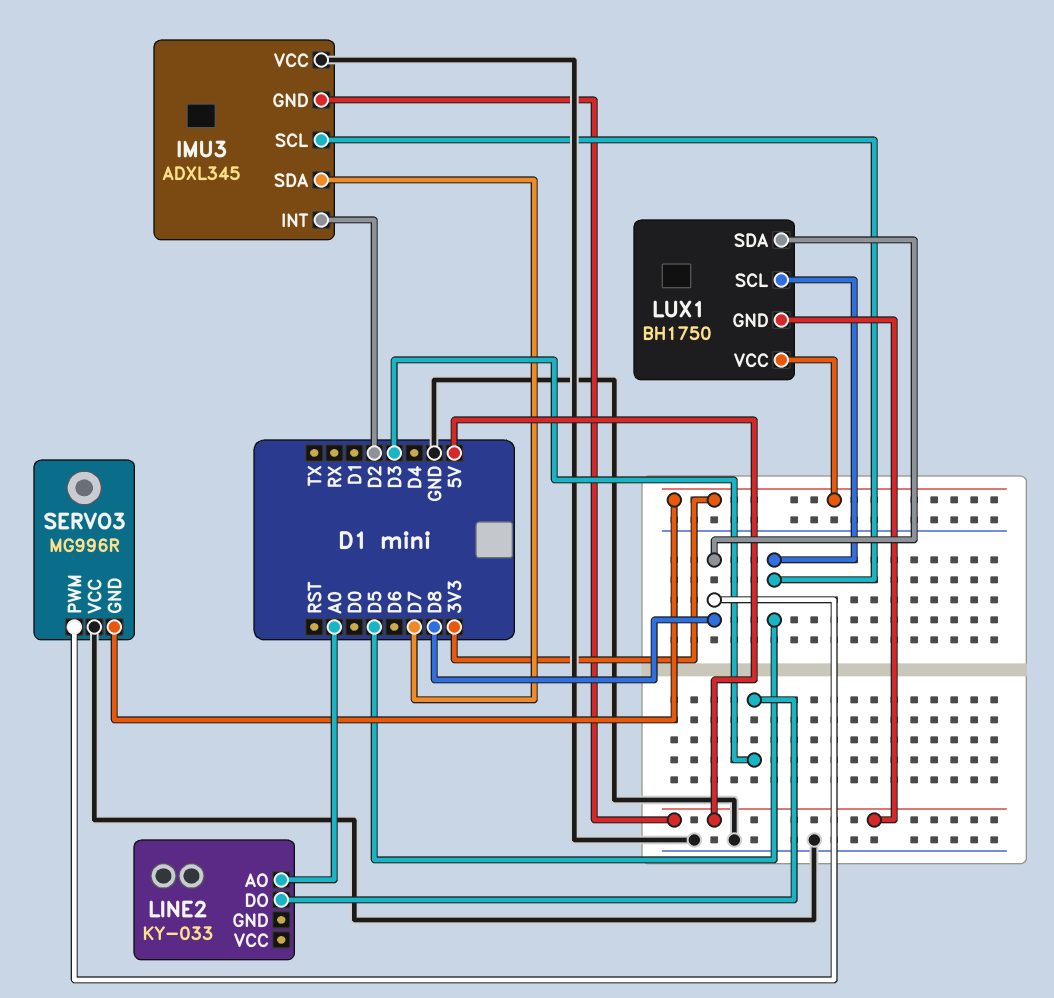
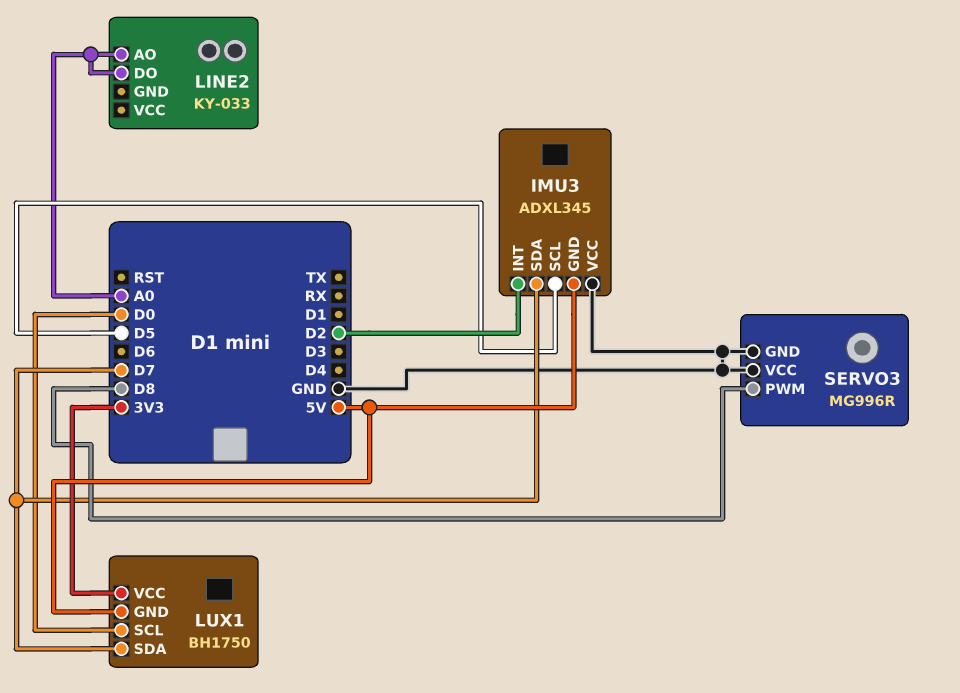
LINE2 pin DO: D3 -> A0
LUX1 pin SCL: D5 -> D0
LUX1 pin SDA: D8 -> D7
SERVO3 pin GND: 3V3 -> GND

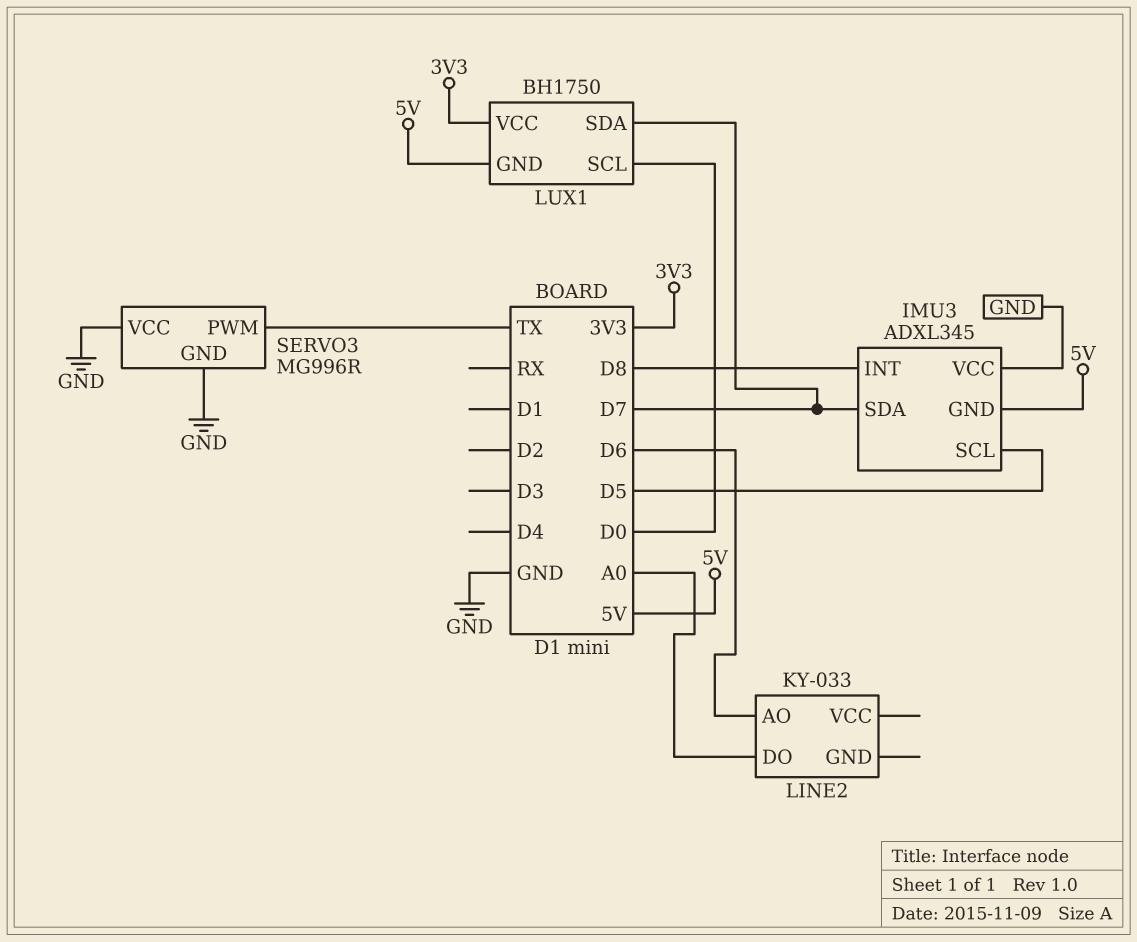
IMU3 pin INT: D2 -> D8
LINE2 pin AO: A0 -> D6
SERVO3 pin PWM: D8 -> TX

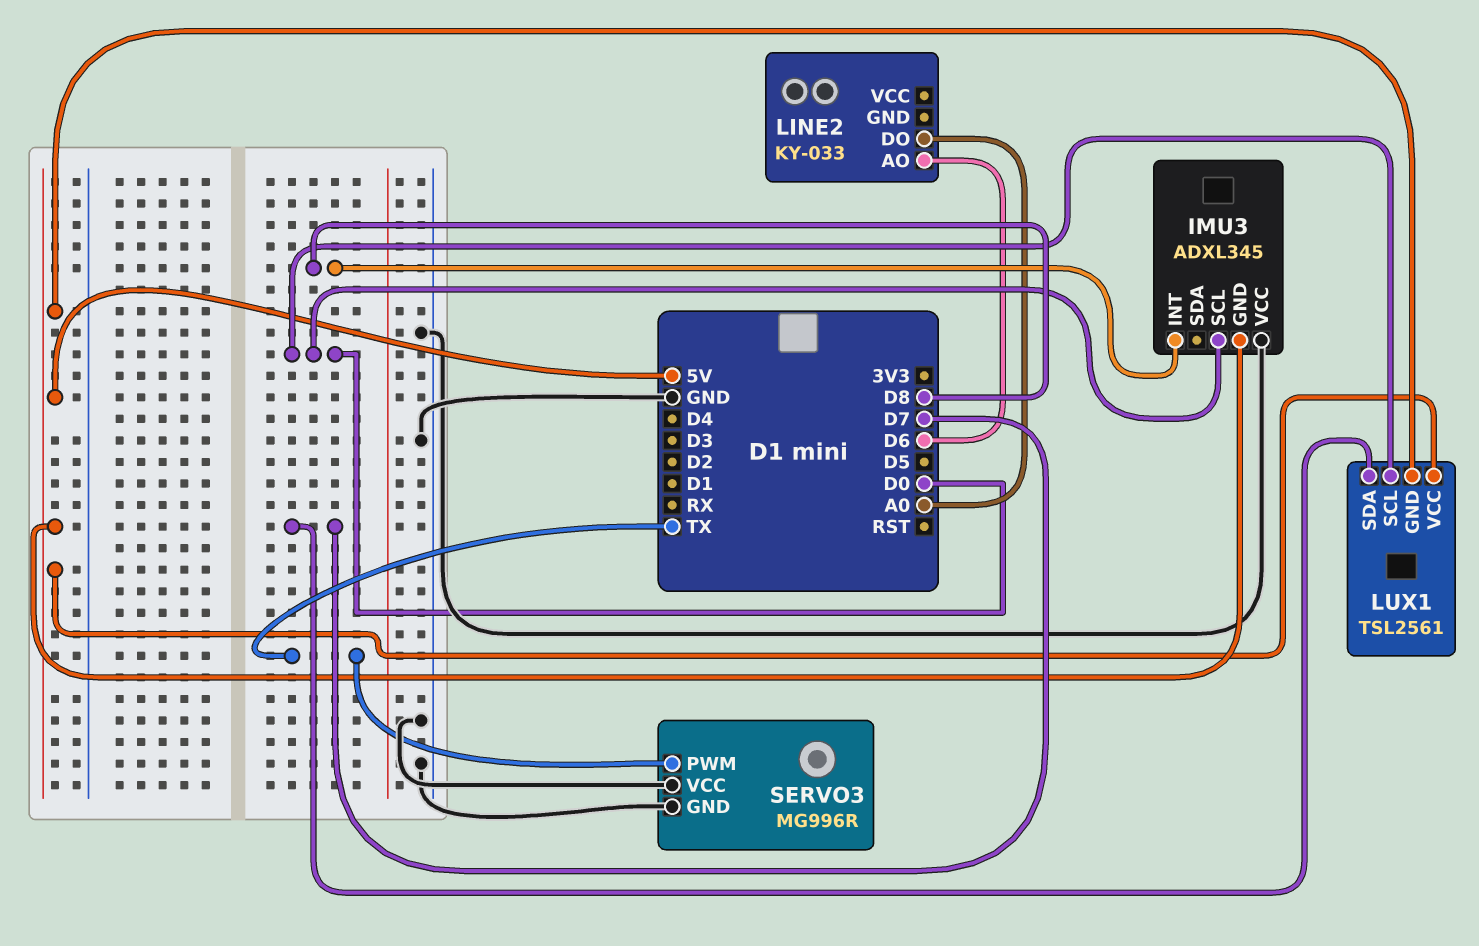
IMU3 pin SCL: D5 -> D0
IMU3 pin SDA: D7 -> none
LUX1: BH1750 -> TSL2561
LUX1 pin VCC: 3V3 -> 5V

